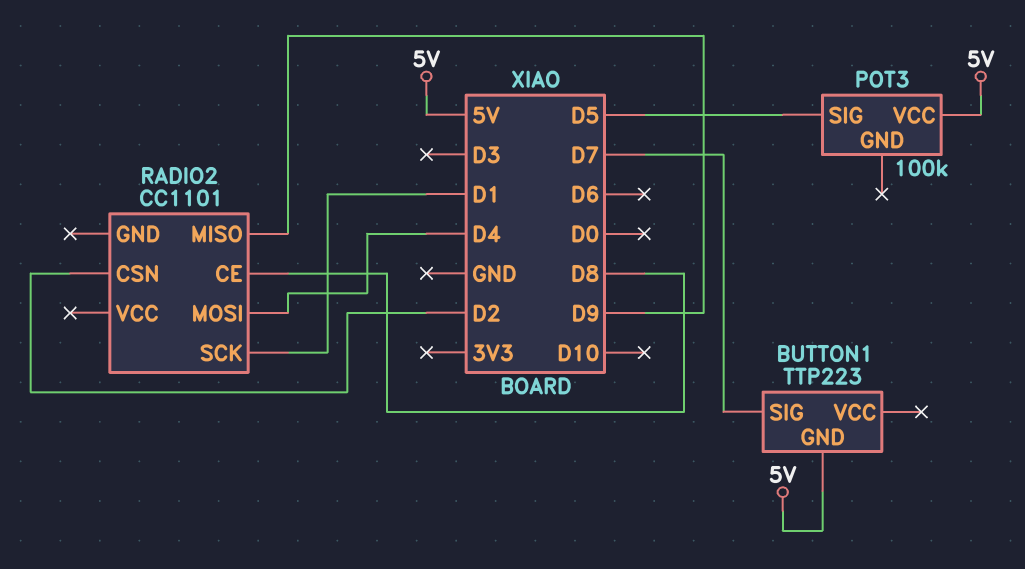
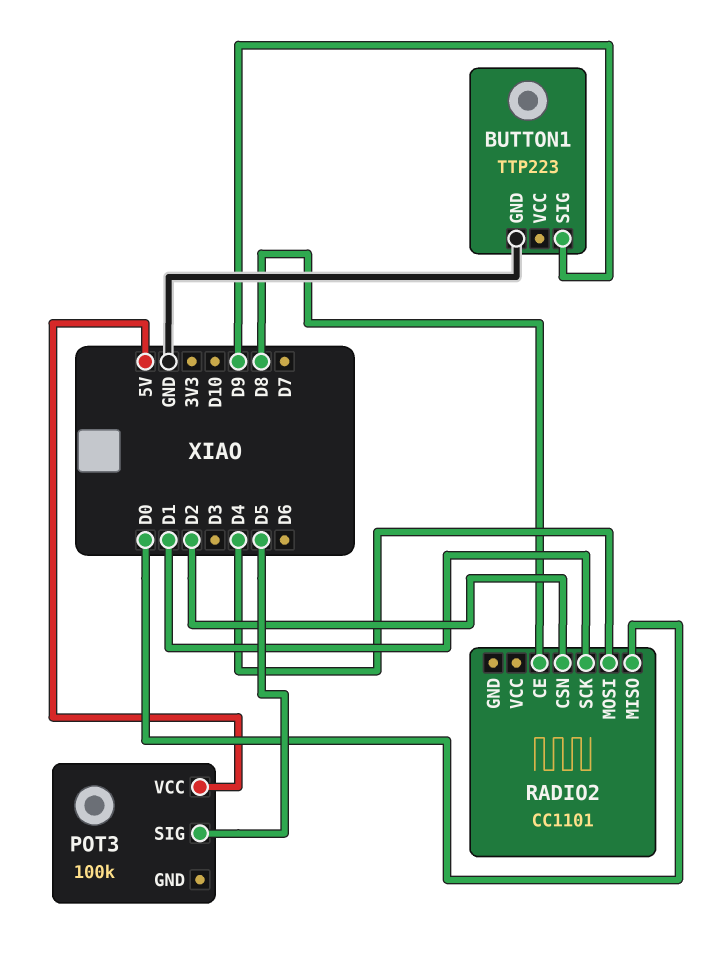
BUTTON1 pin GND: 5V -> GND
BUTTON1 pin SIG: D7 -> D9
RADIO2 pin MISO: D9 -> D0

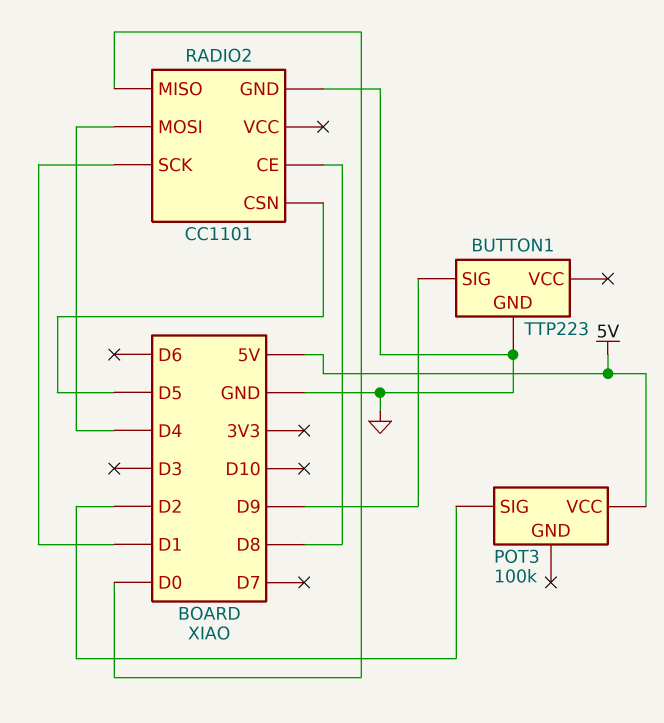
POT3 pin SIG: D5 -> D2
RADIO2 pin CSN: D2 -> D5
RADIO2 pin GND: none -> GND

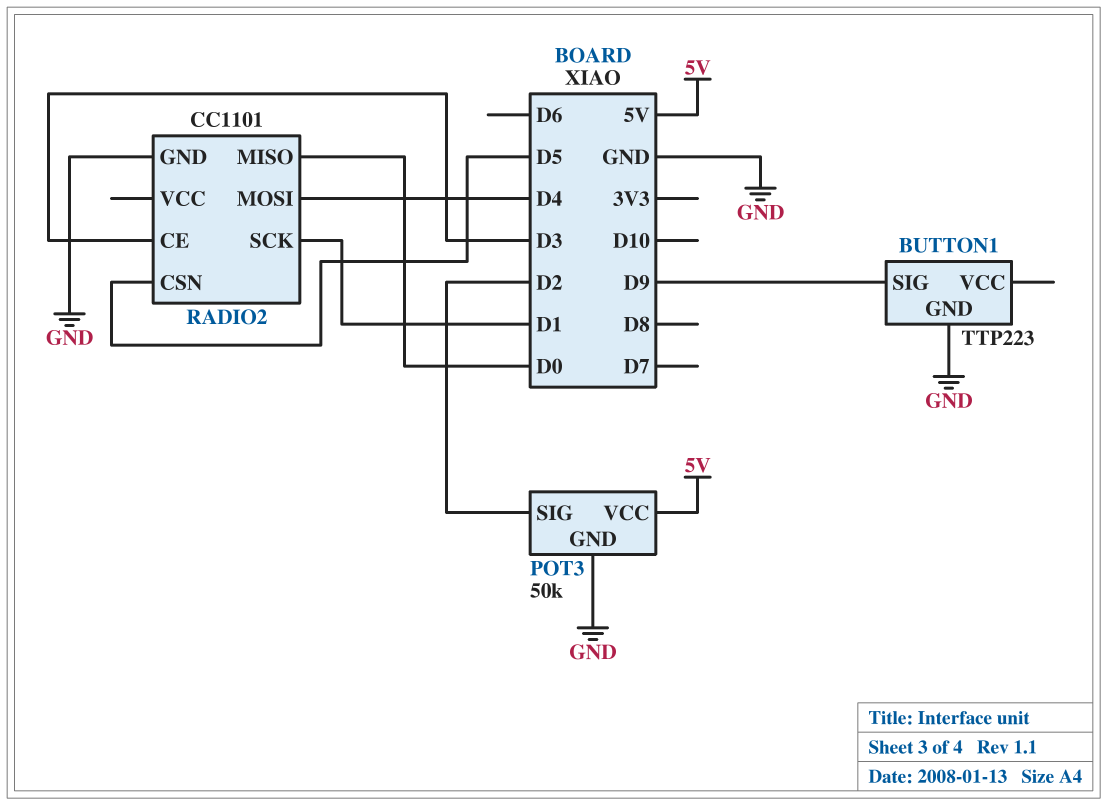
POT3: 100k -> 50k
POT3 pin GND: none -> GND
RADIO2 pin CE: D8 -> D3

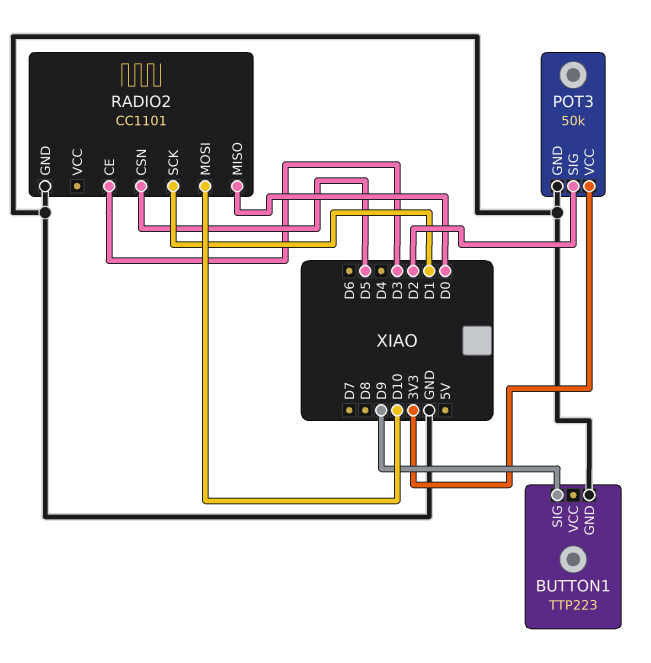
POT3 pin VCC: 5V -> 3V3
RADIO2 pin MOSI: D4 -> D10

